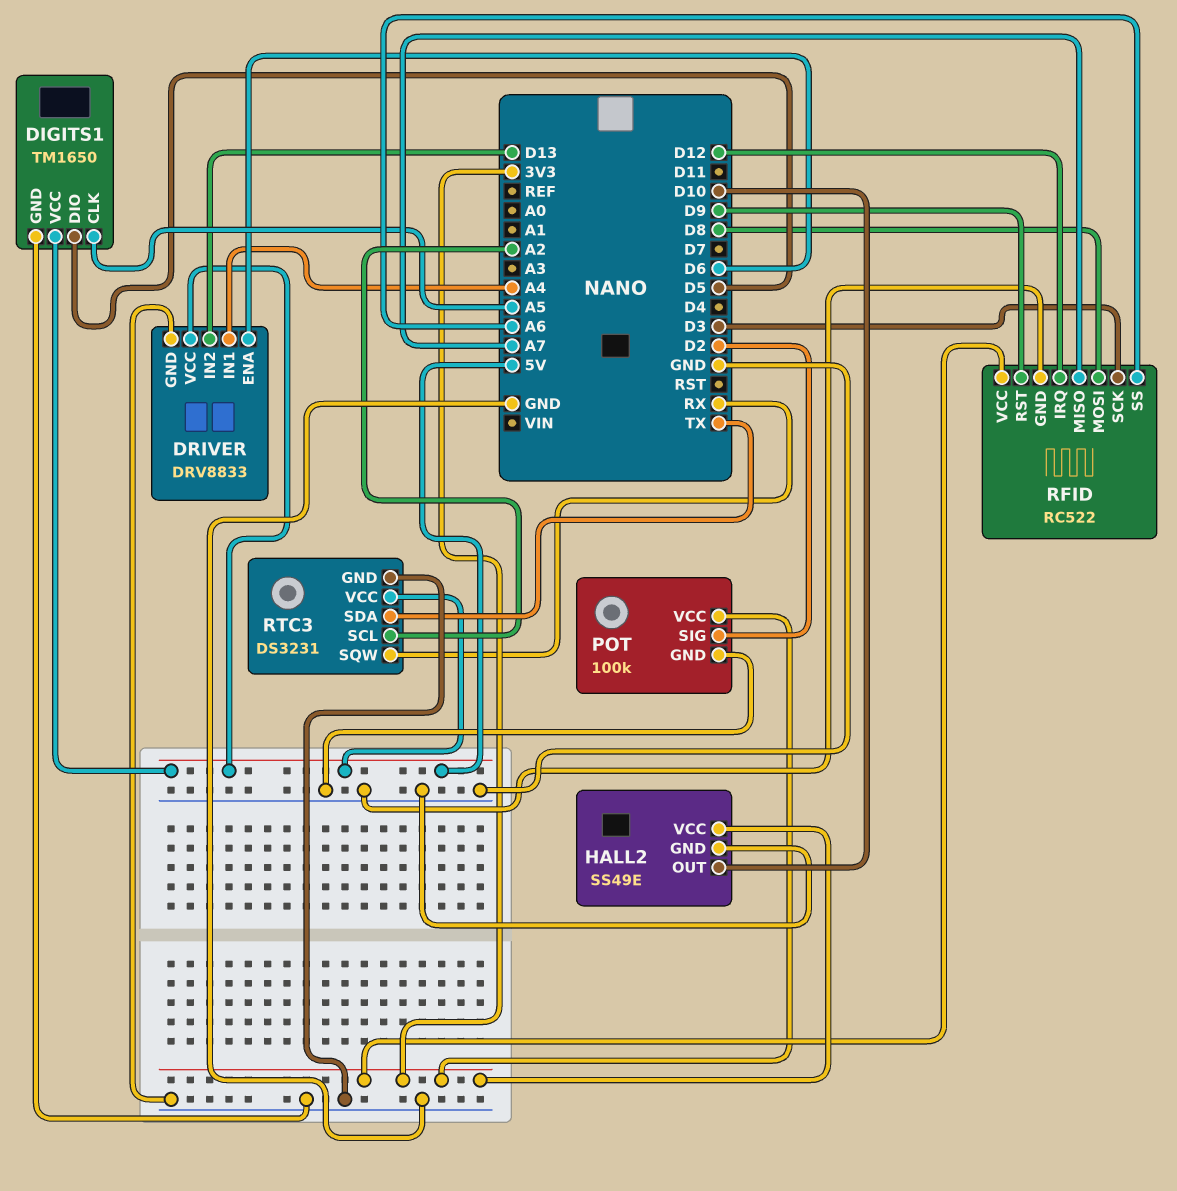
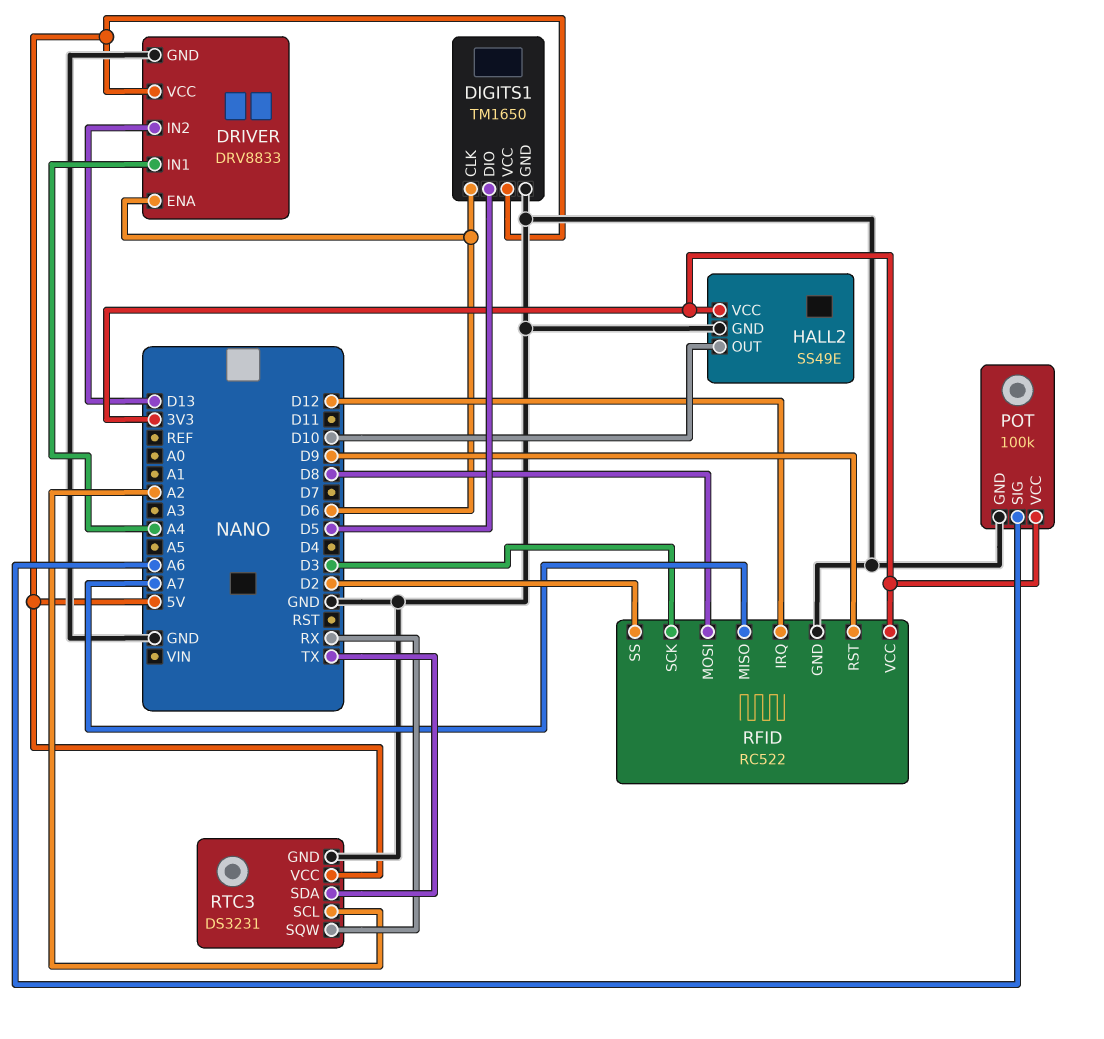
DIGITS1 pin CLK: A5 -> D6
POT pin SIG: D2 -> A6
RFID pin SS: A6 -> D2

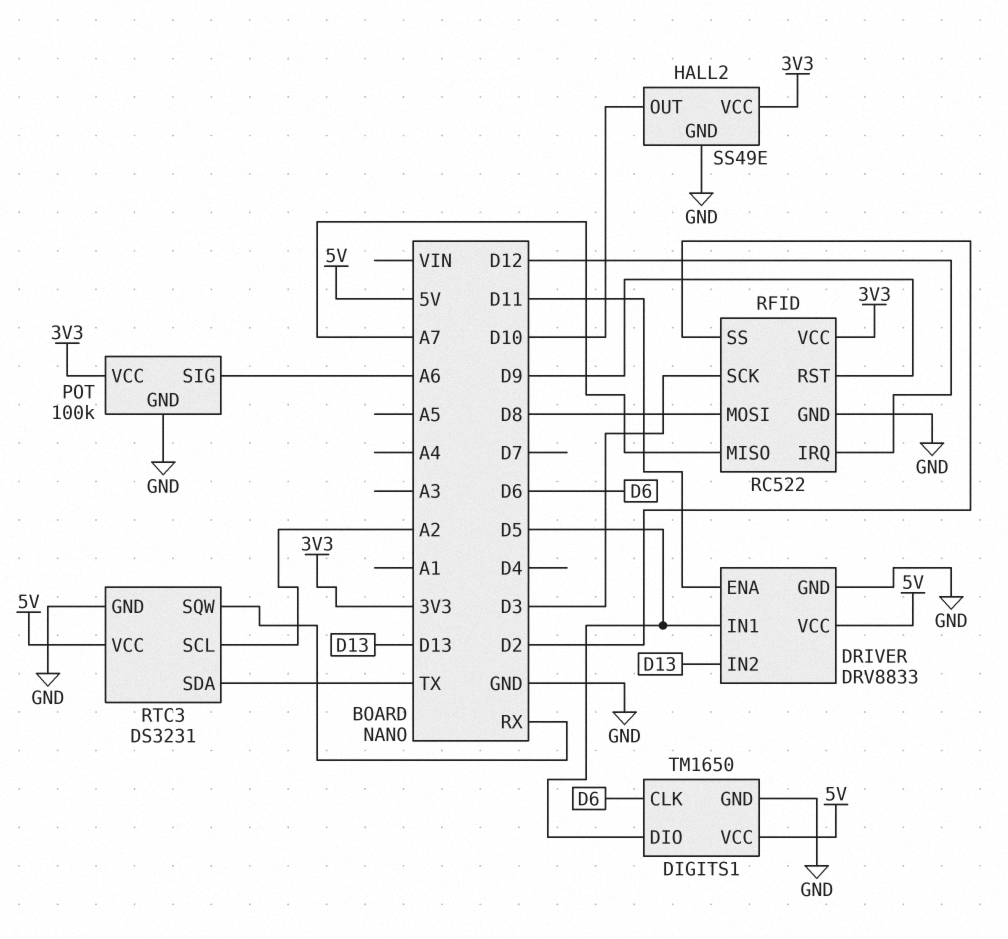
DRIVER pin ENA: D6 -> D11
DRIVER pin IN1: A4 -> D5

